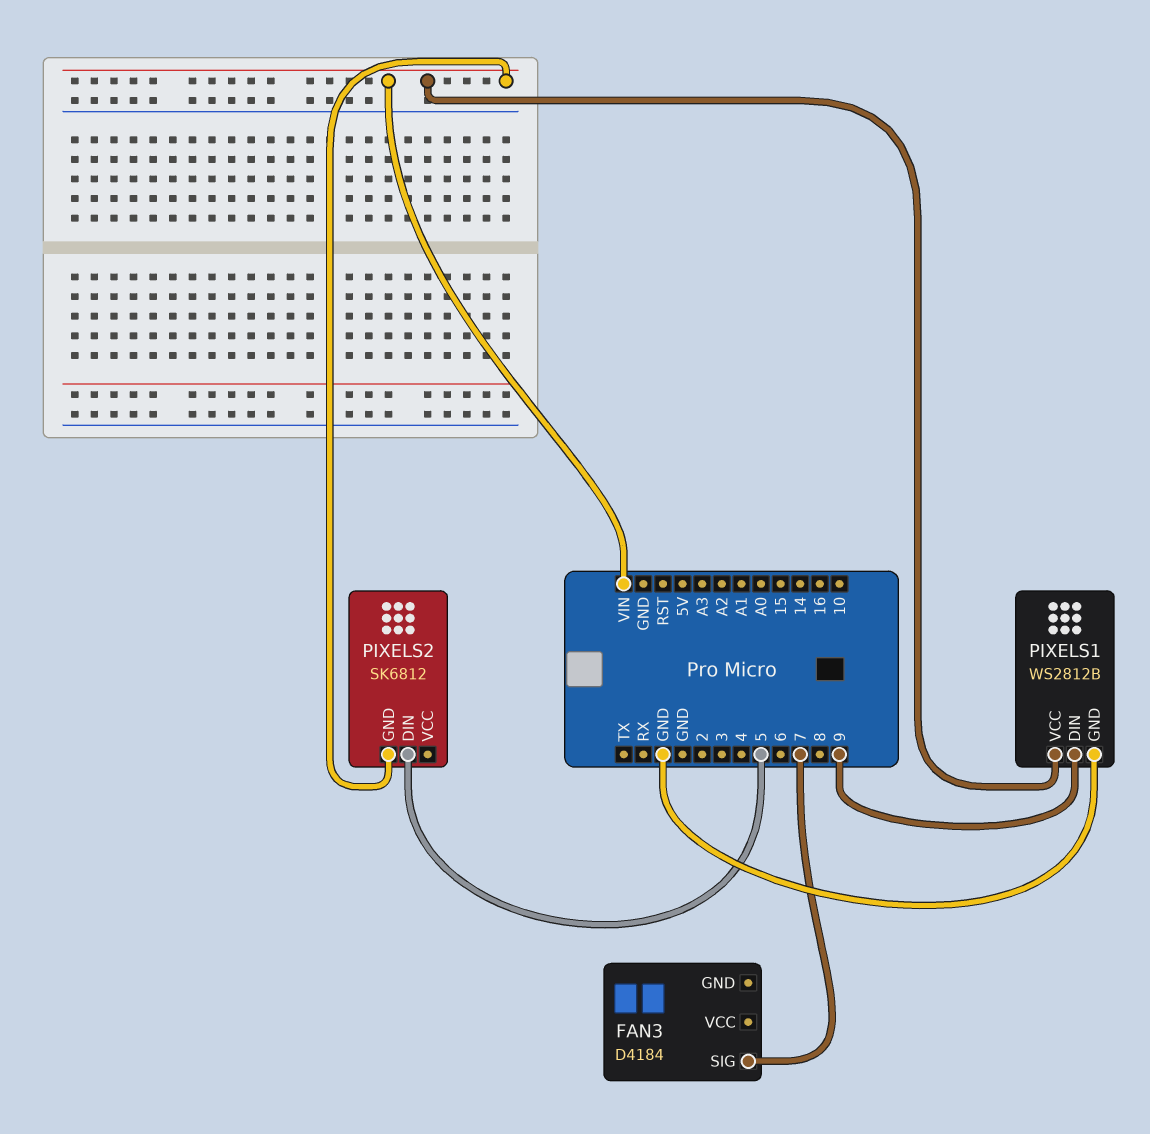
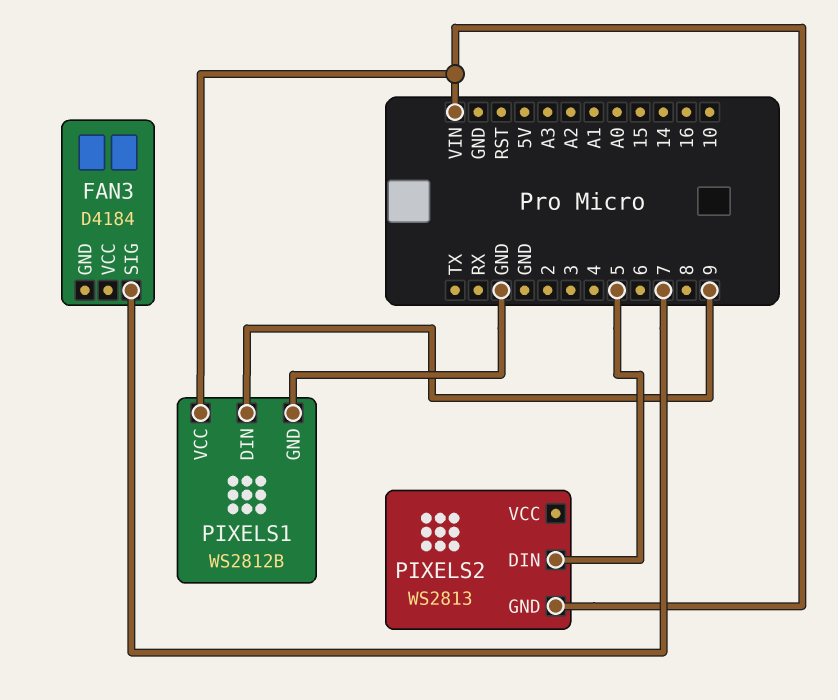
PIXELS2: SK6812 -> WS2813

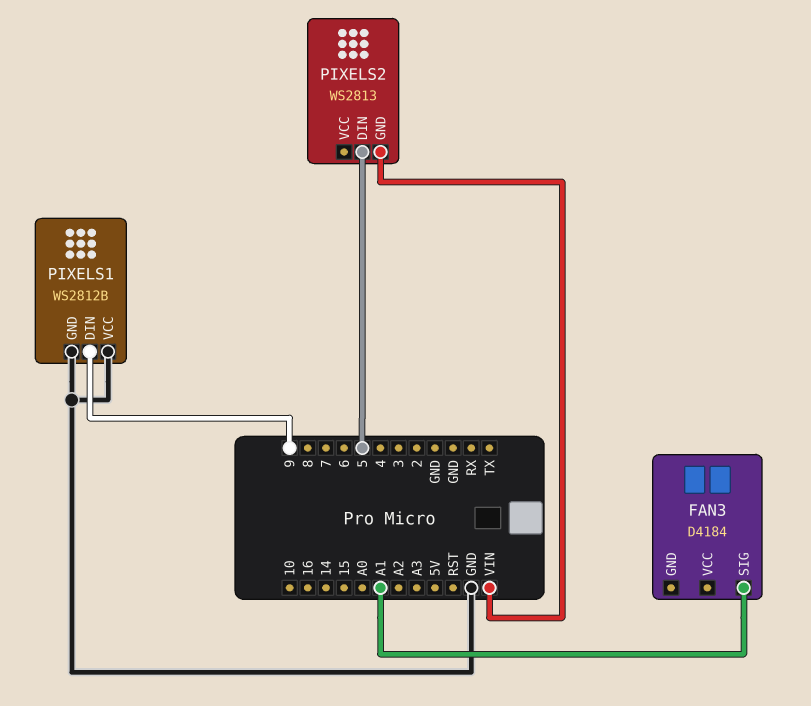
FAN3 pin SIG: 7 -> A1
PIXELS1 pin VCC: VIN -> GND

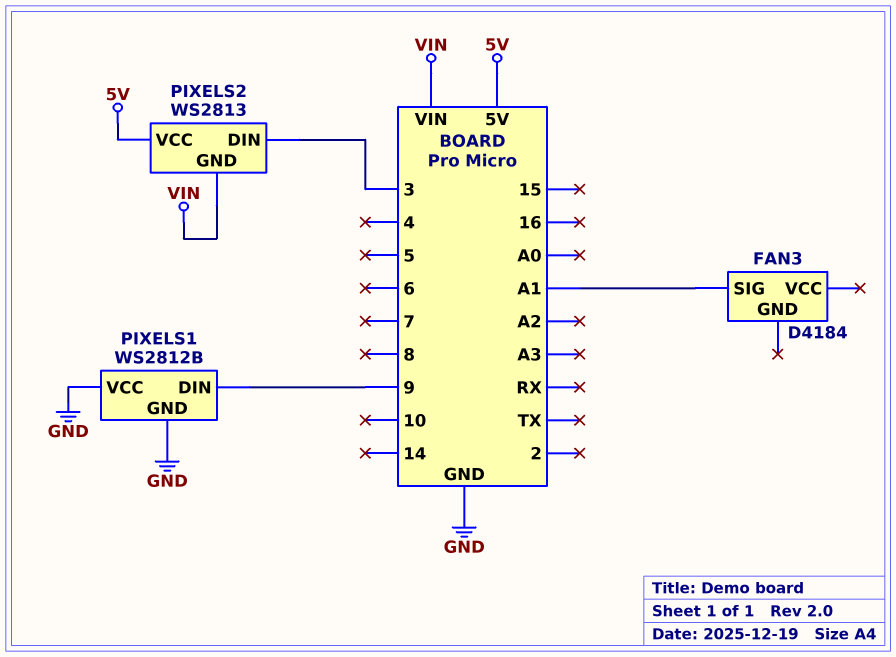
PIXELS2 pin DIN: 5 -> 3
PIXELS2 pin VCC: none -> 5V

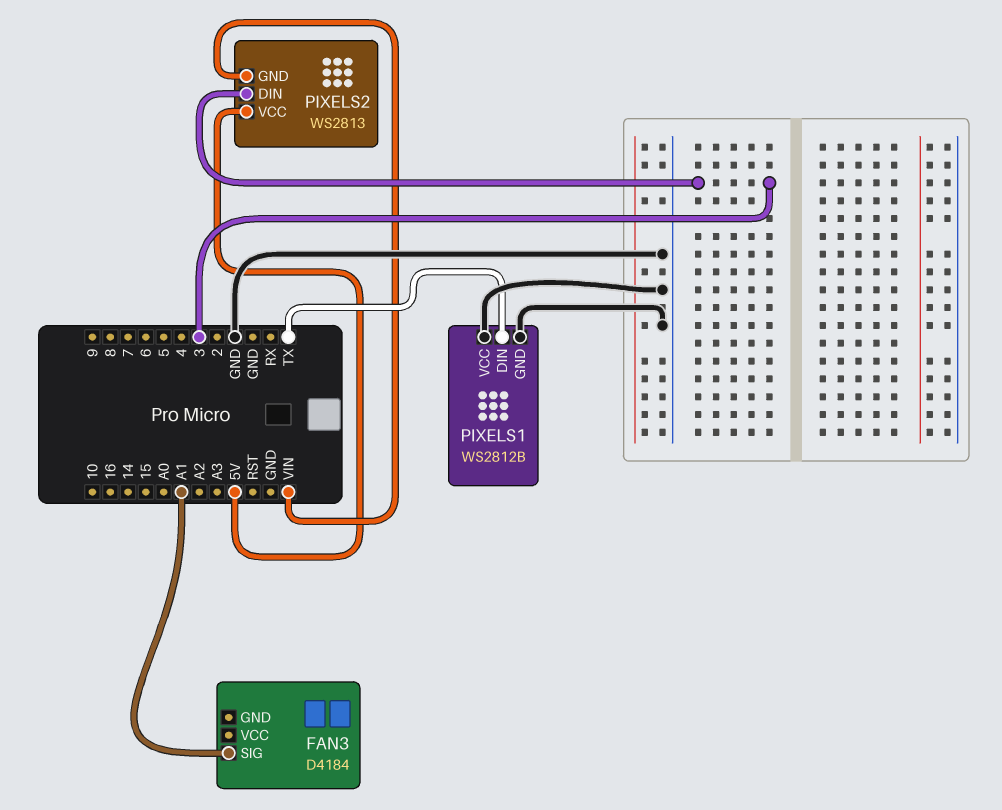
PIXELS1 pin DIN: 9 -> TX

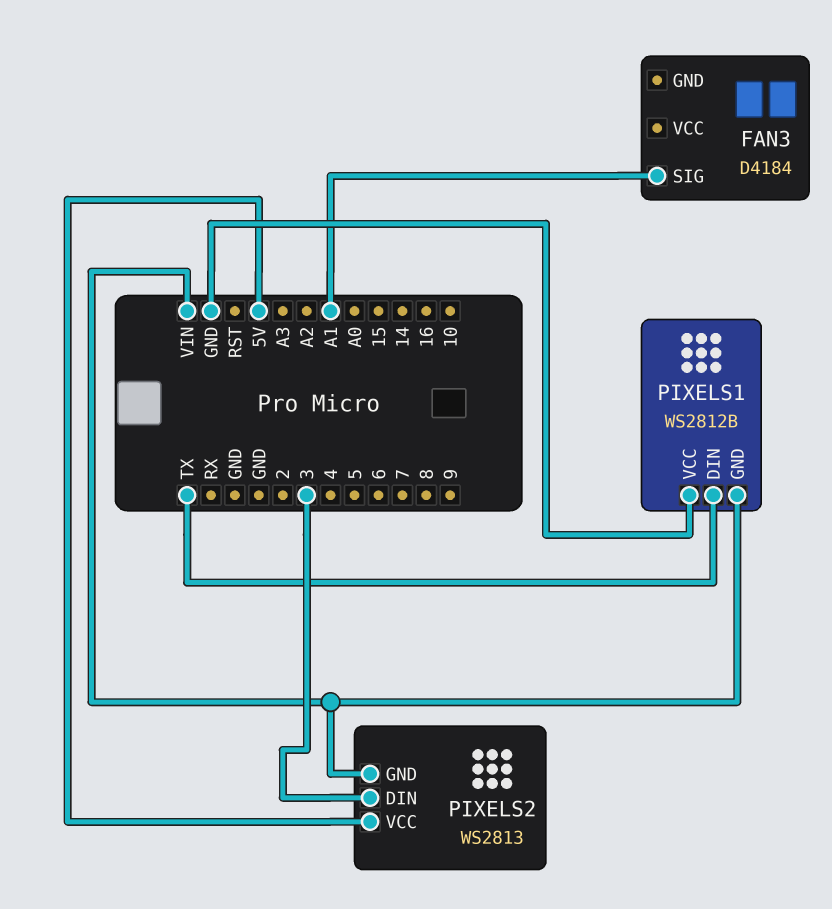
PIXELS1 pin GND: GND -> VIN

